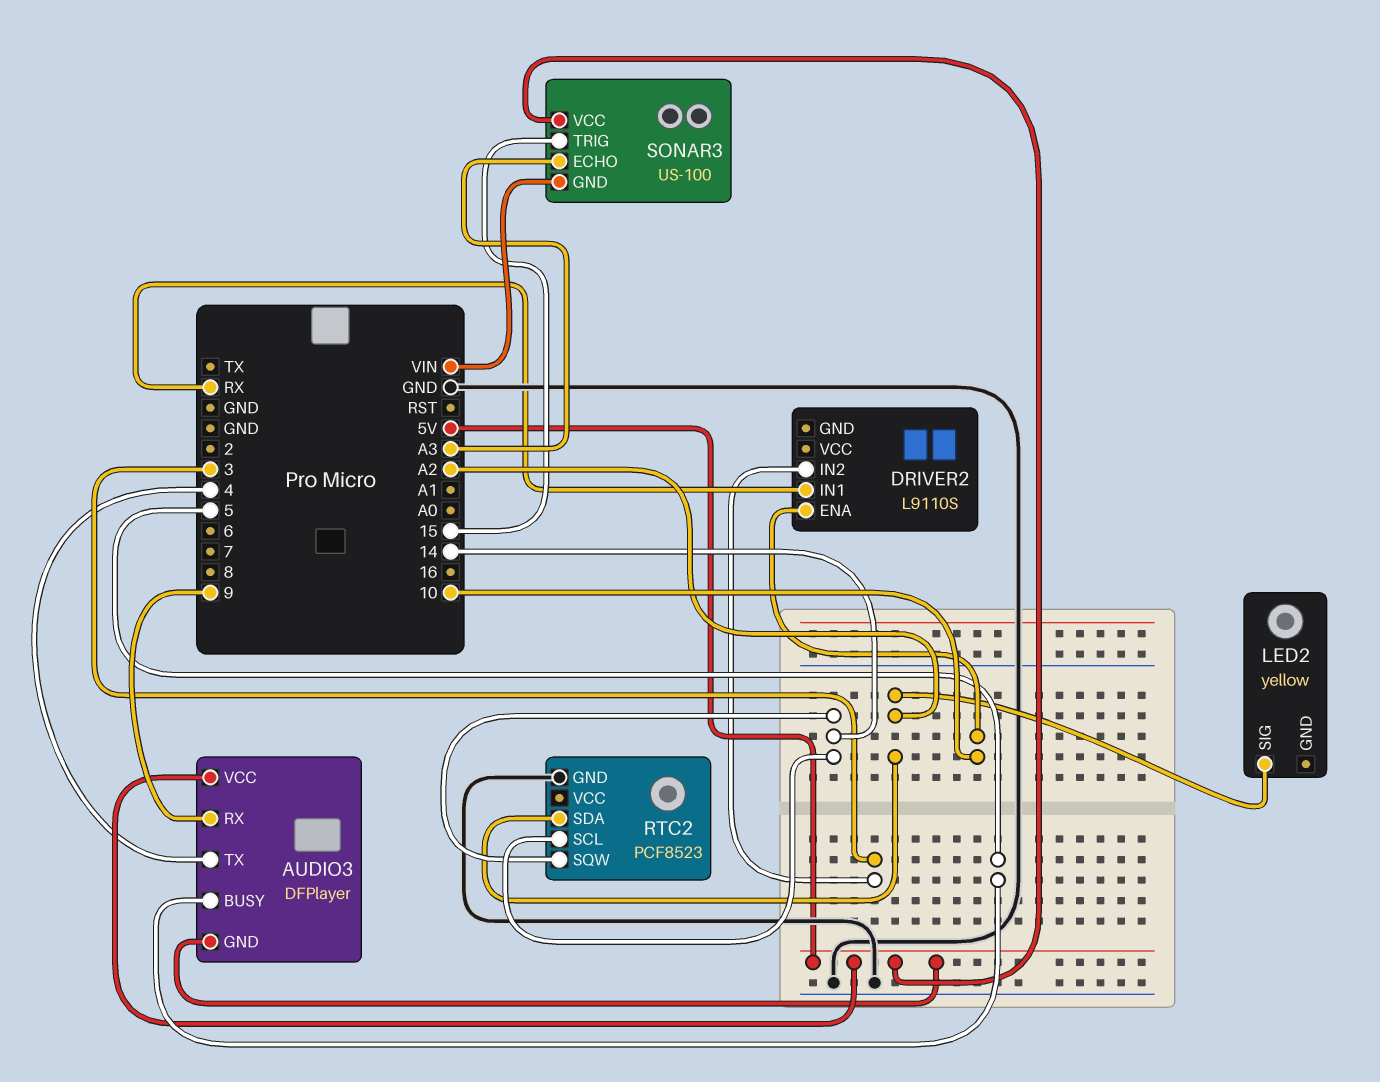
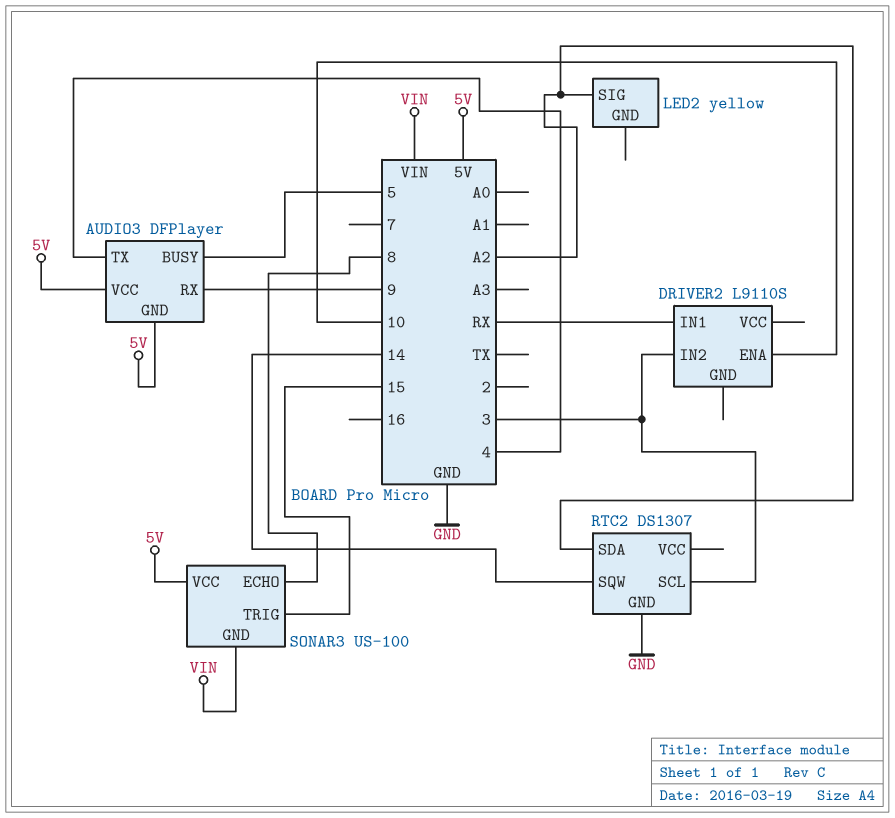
RTC2: PCF8523 -> DS1307
RTC2 pin SCL: 14 -> 3
SONAR3 pin ECHO: A3 -> 8

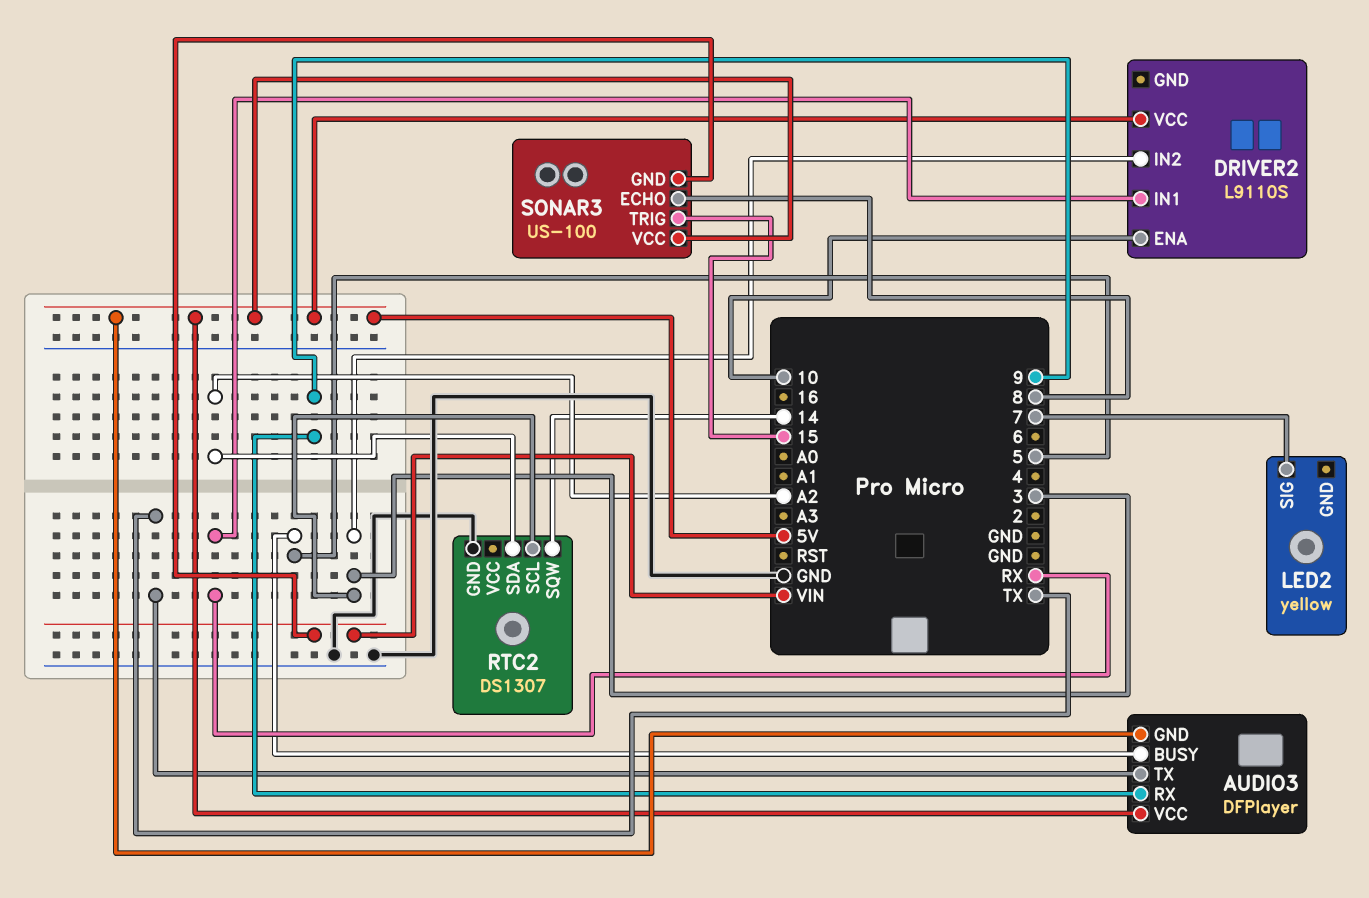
AUDIO3 pin TX: 4 -> TX
DRIVER2 pin VCC: none -> 5V
LED2 pin SIG: A2 -> 7

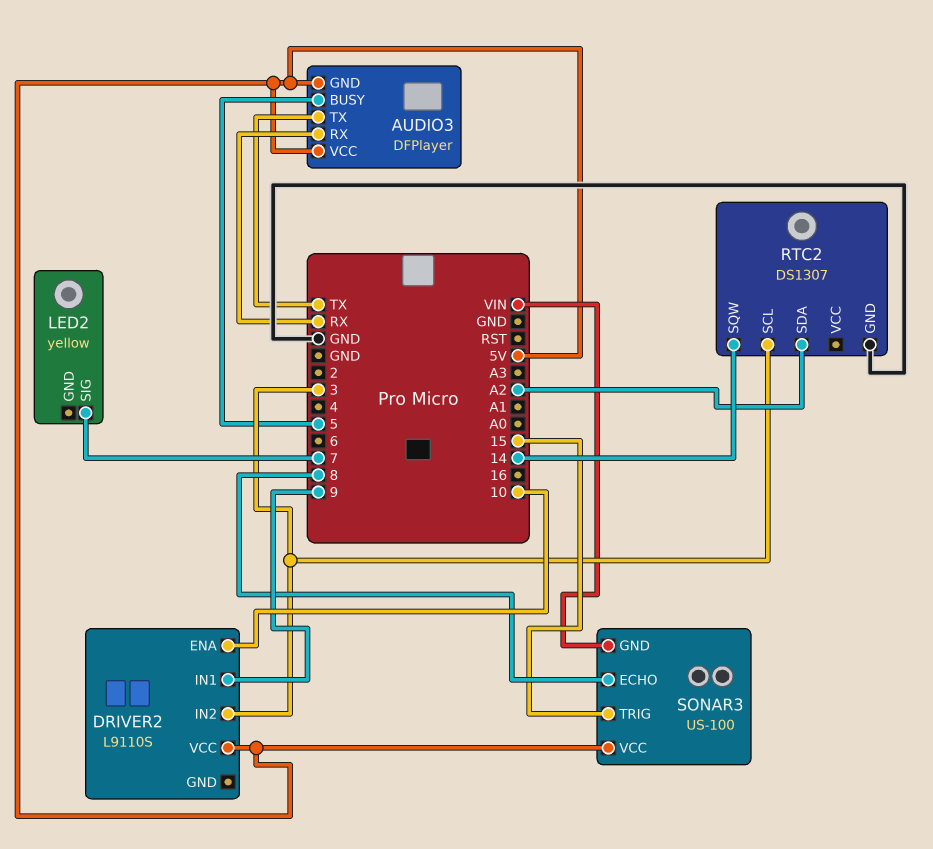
AUDIO3 pin RX: 9 -> RX
DRIVER2 pin IN1: RX -> 9

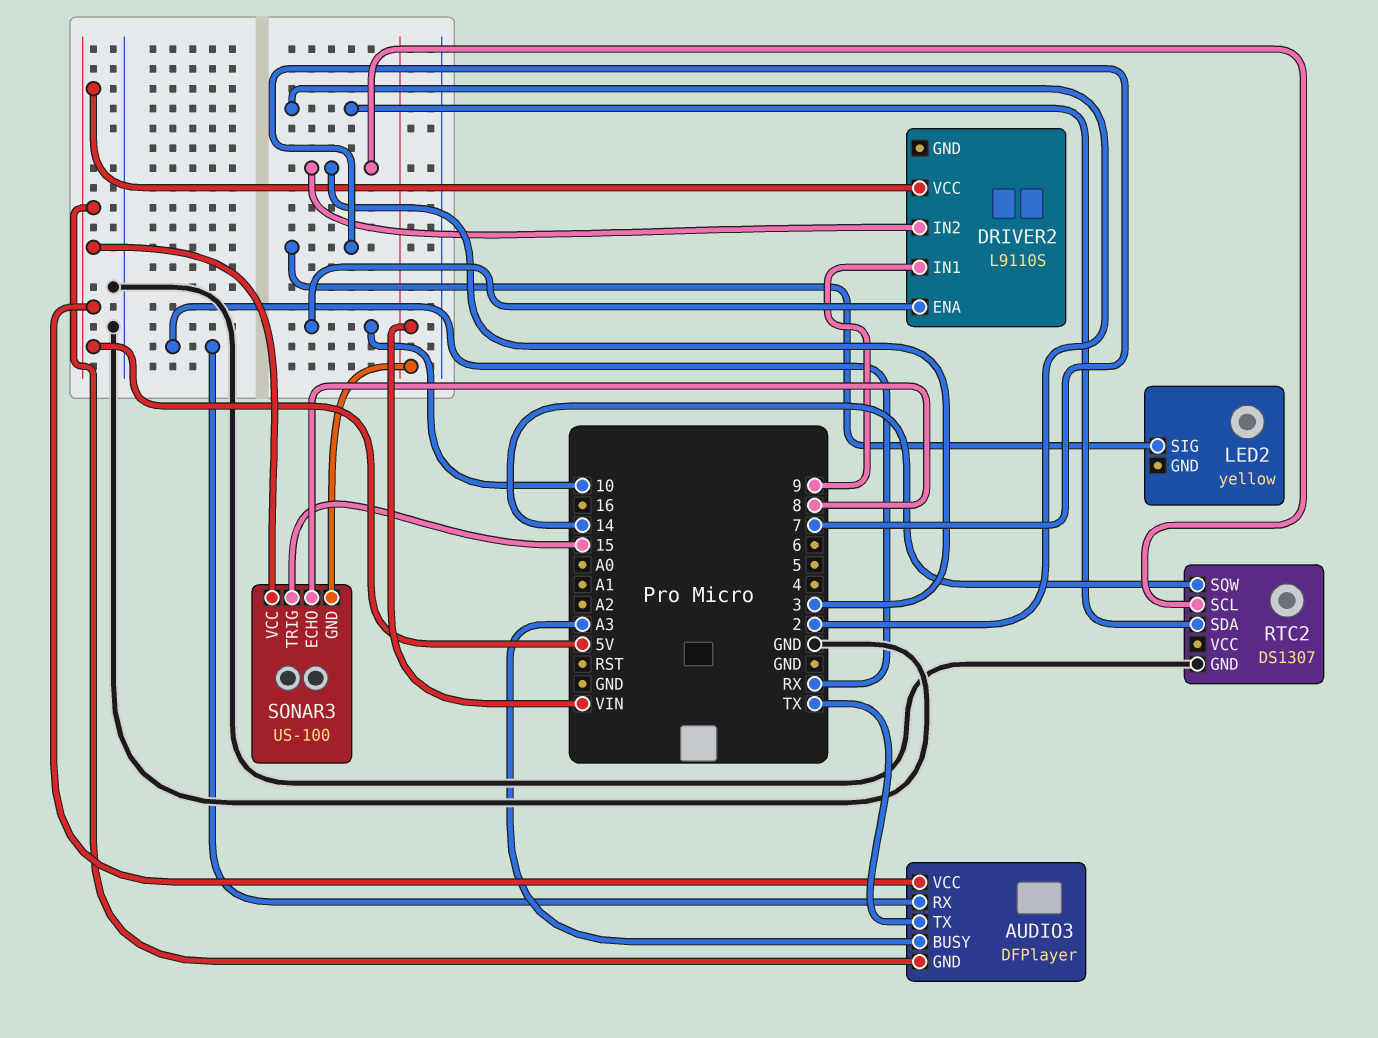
AUDIO3 pin BUSY: 5 -> A3
RTC2 pin SDA: A2 -> 2

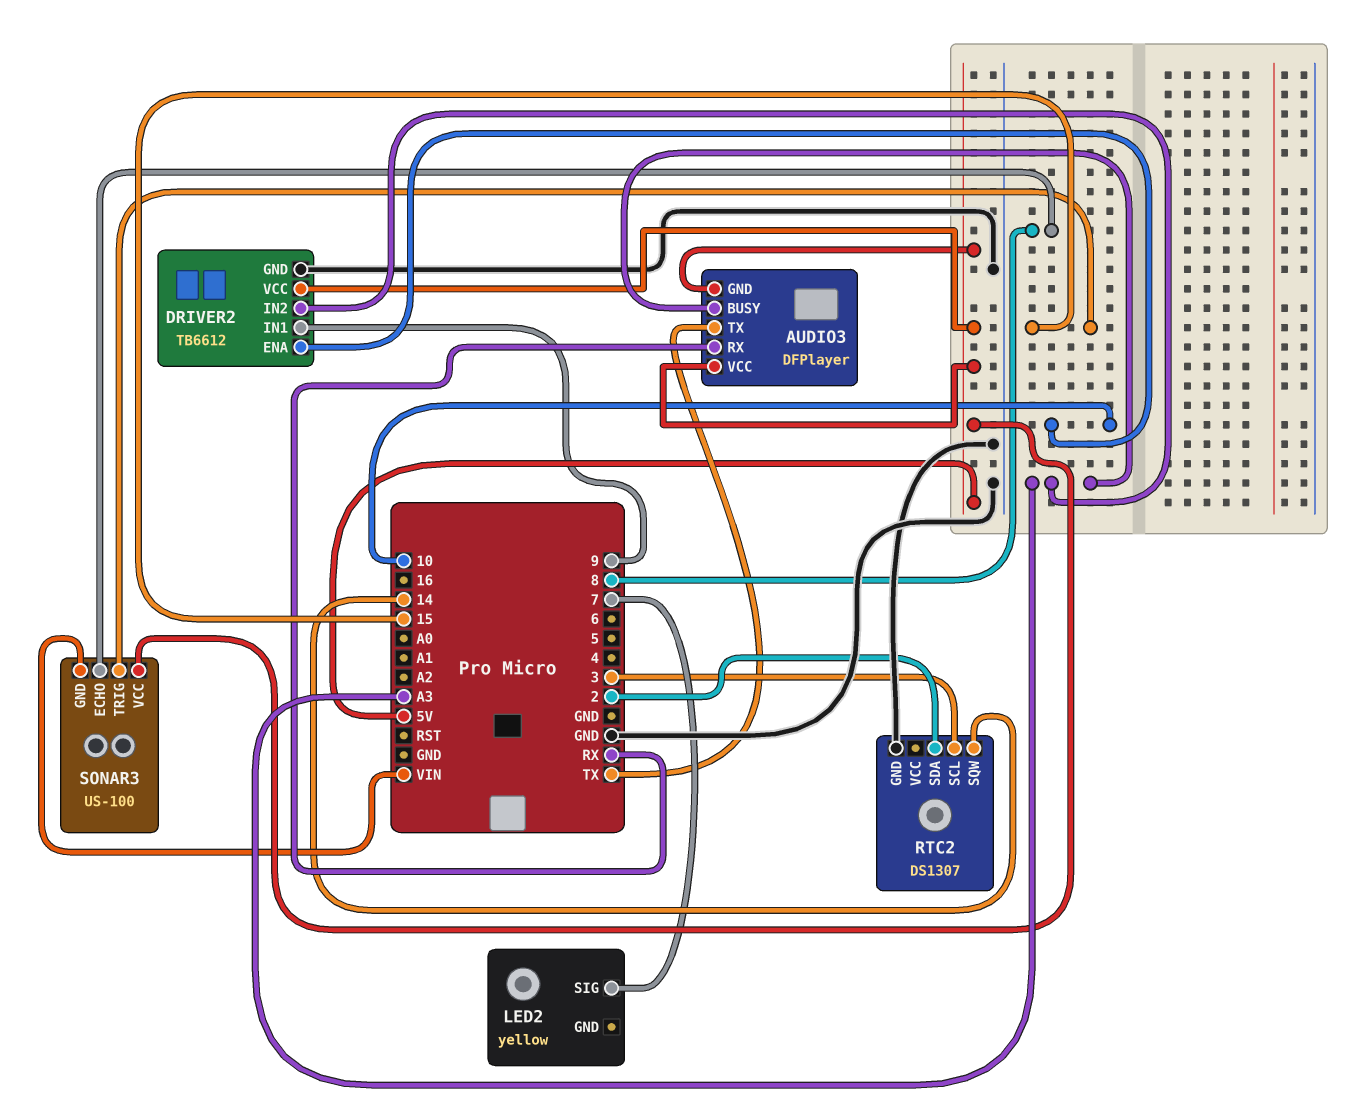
DRIVER2: L9110S -> TB6612
DRIVER2 pin GND: none -> GND
DRIVER2 pin IN2: 3 -> A3

